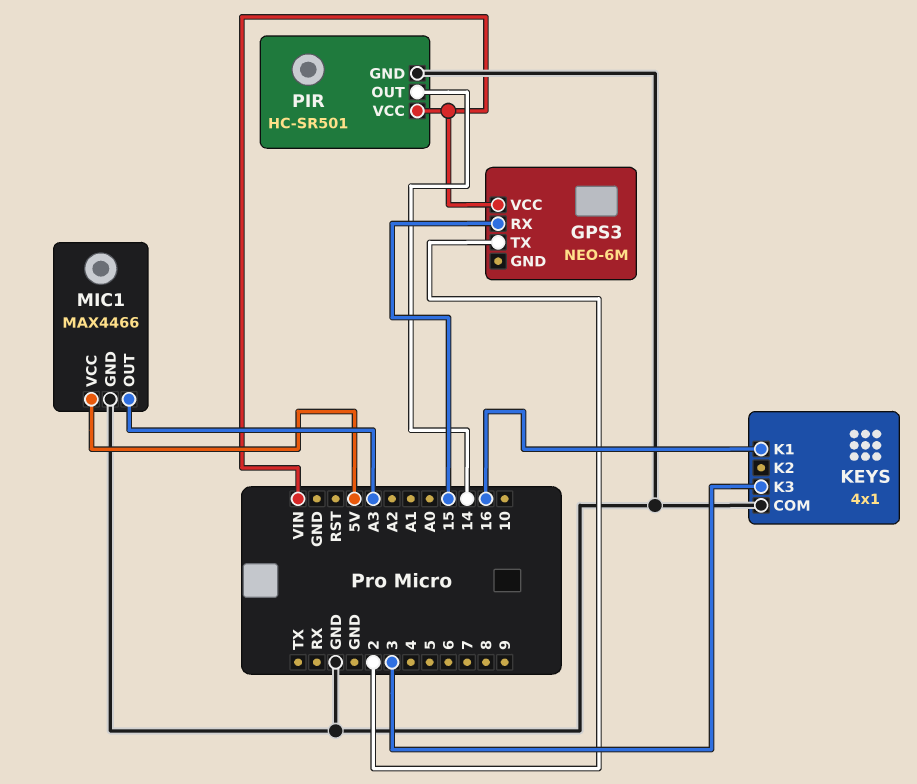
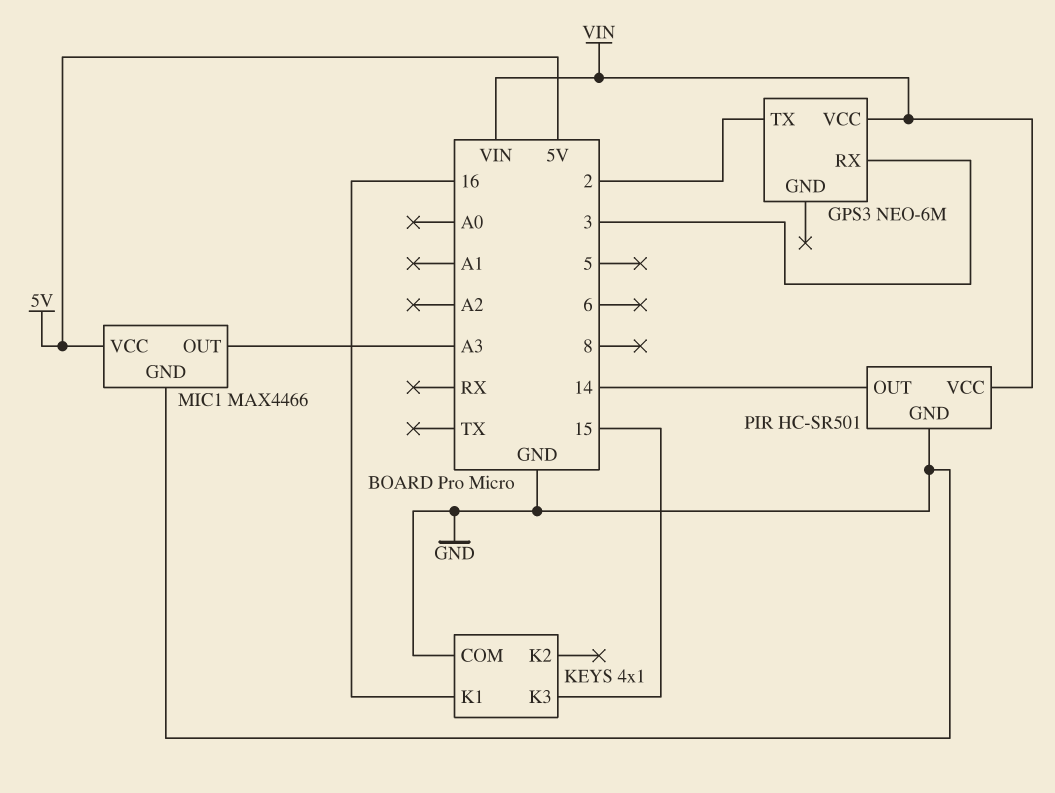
GPS3 pin RX: 15 -> 3
KEYS pin K3: 3 -> 15

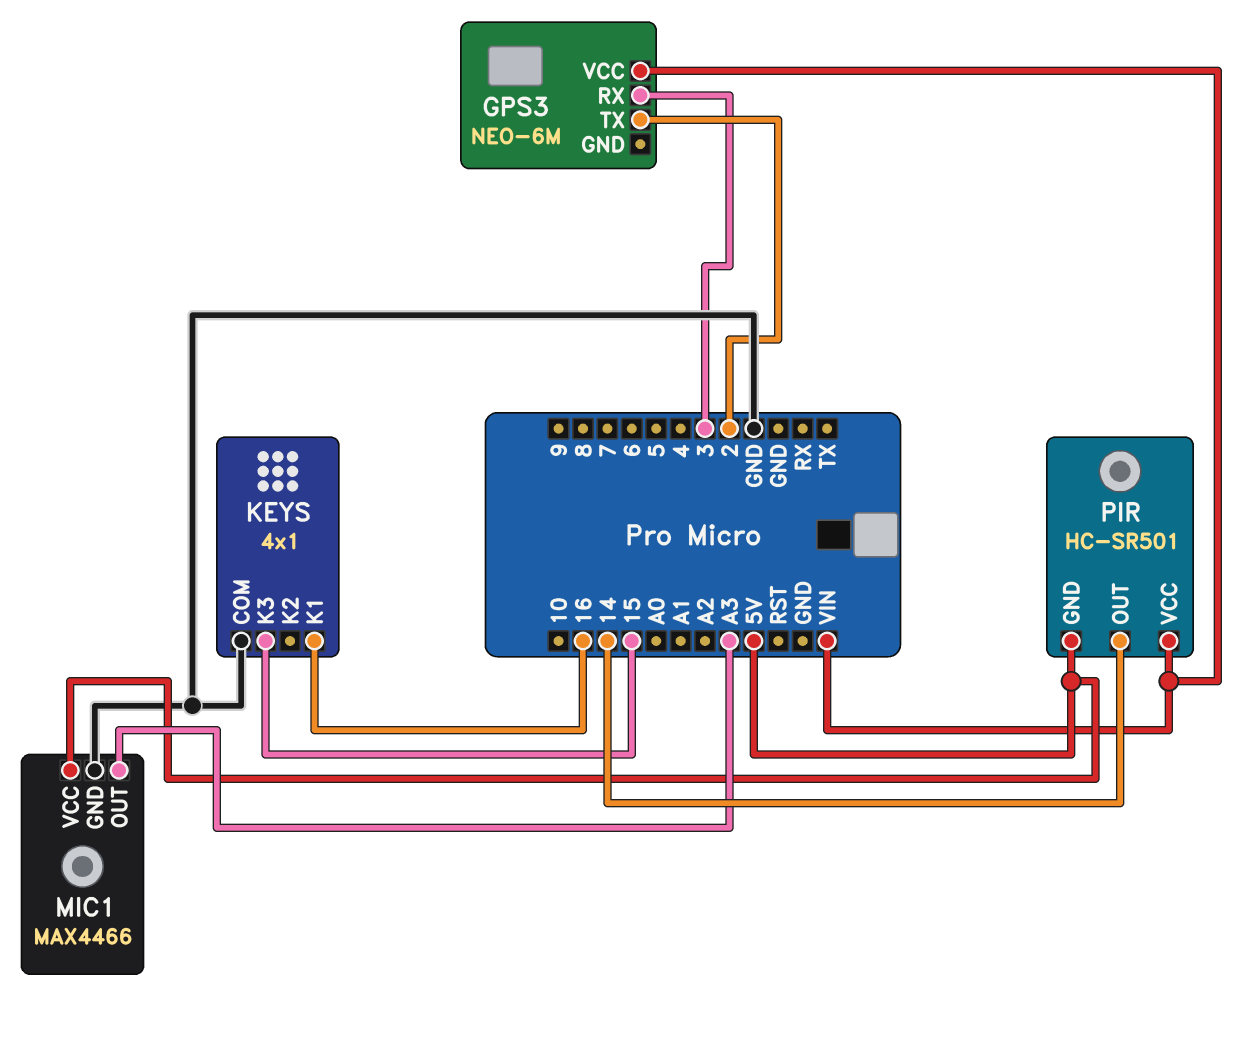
PIR pin GND: GND -> 5V

